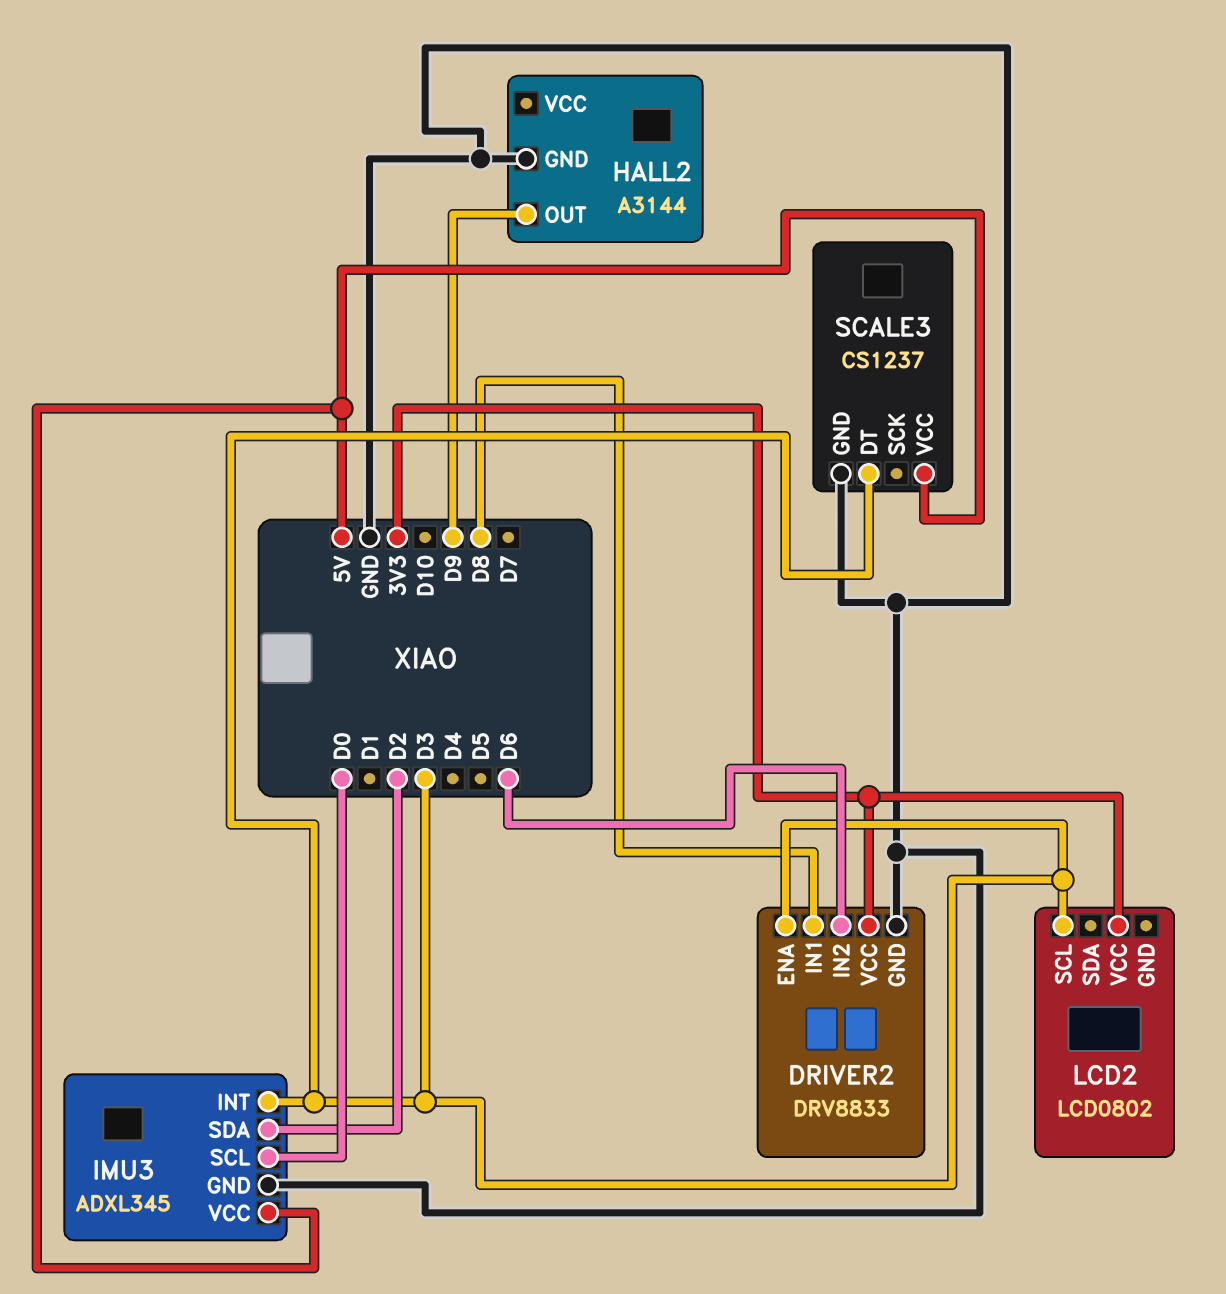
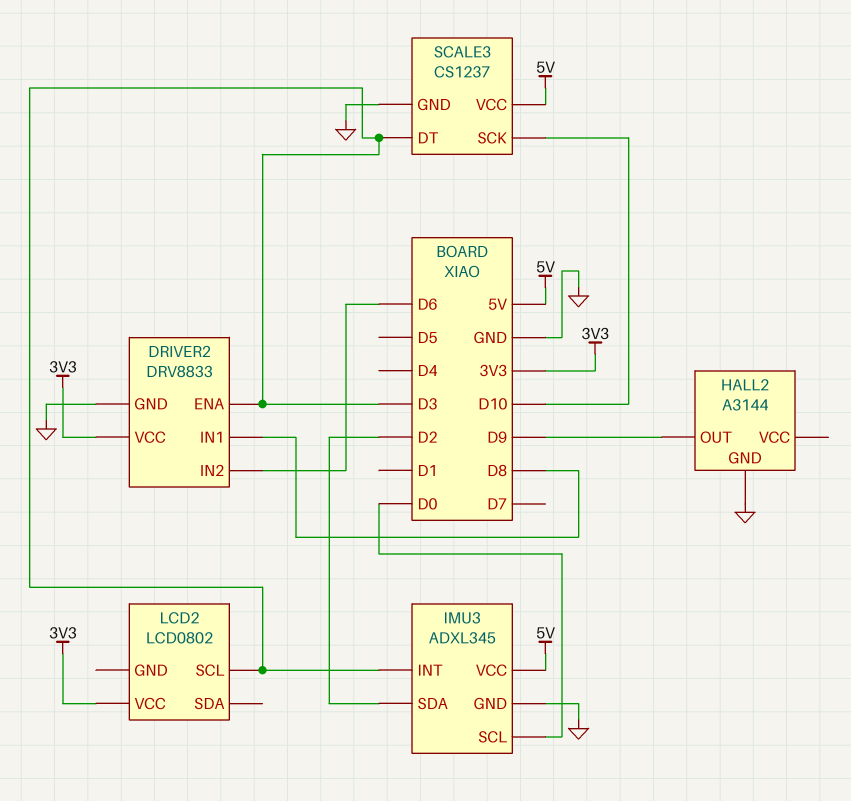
SCALE3 pin SCK: none -> D10

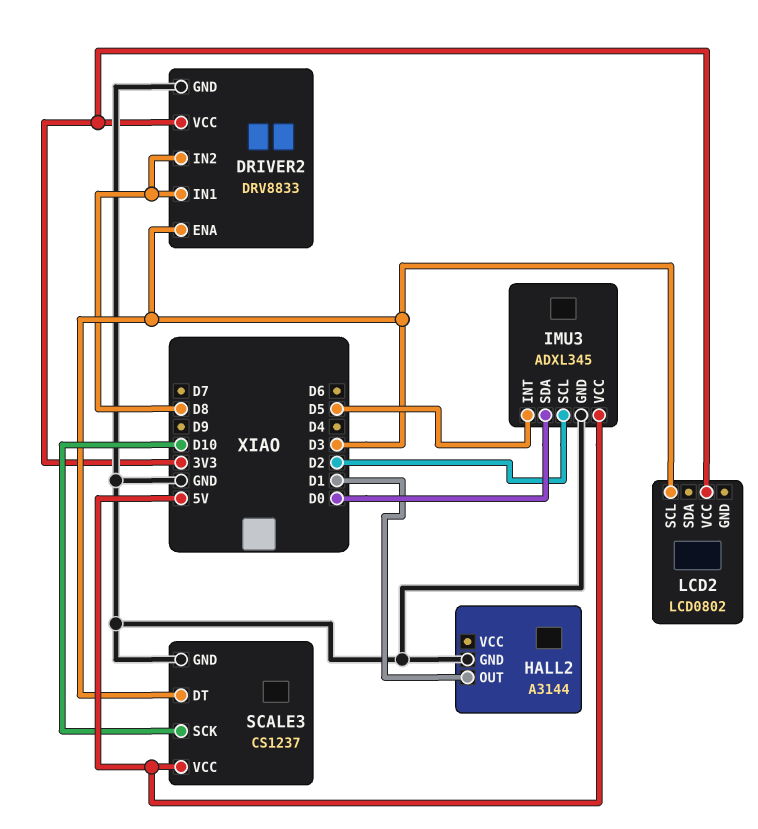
DRIVER2 pin IN2: D6 -> D8
HALL2 pin OUT: D9 -> D1
IMU3 pin INT: D3 -> D5
IMU3 pin SCL: D0 -> D2
IMU3 pin SDA: D2 -> D0

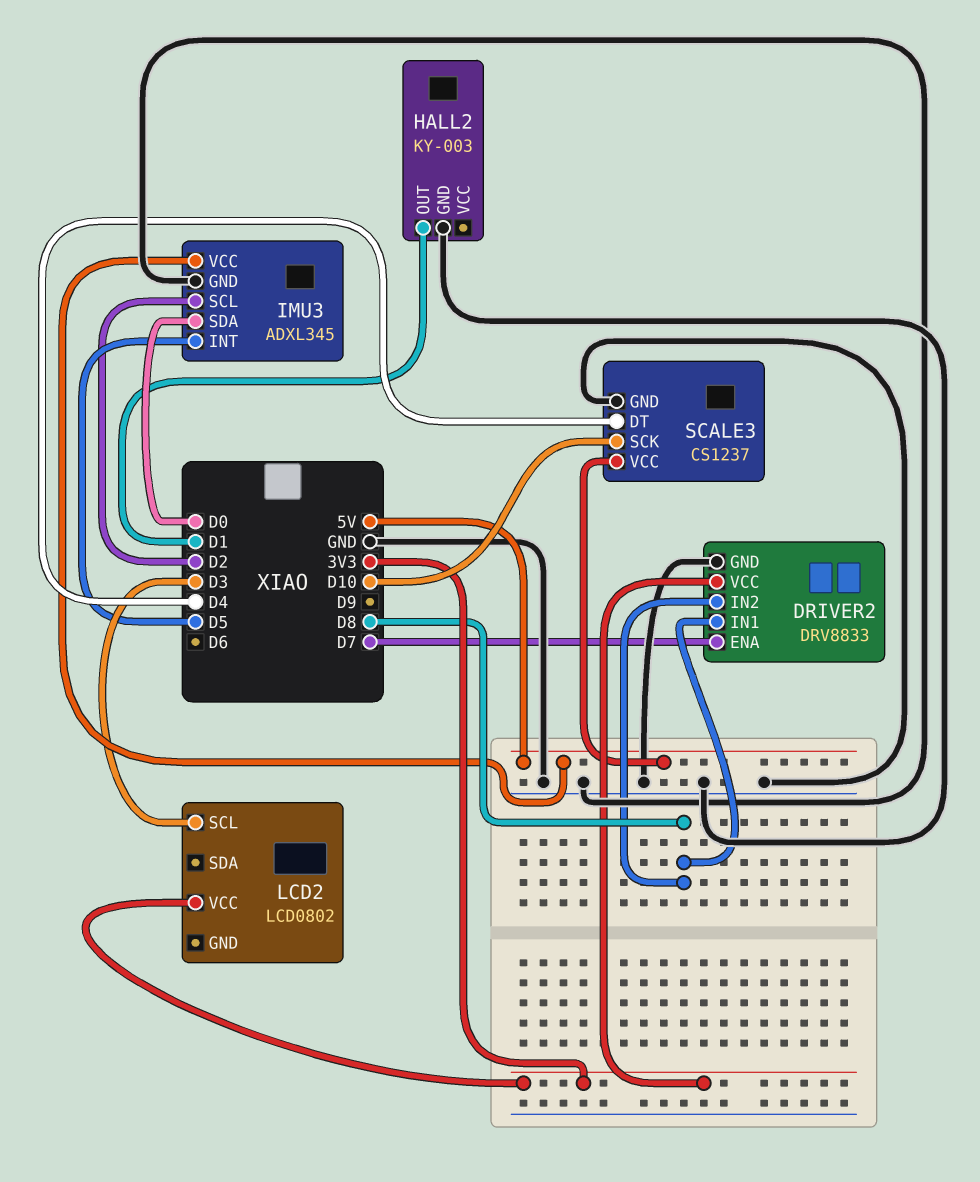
DRIVER2 pin ENA: D3 -> D7
HALL2: A3144 -> KY-003
SCALE3 pin DT: D3 -> D4

